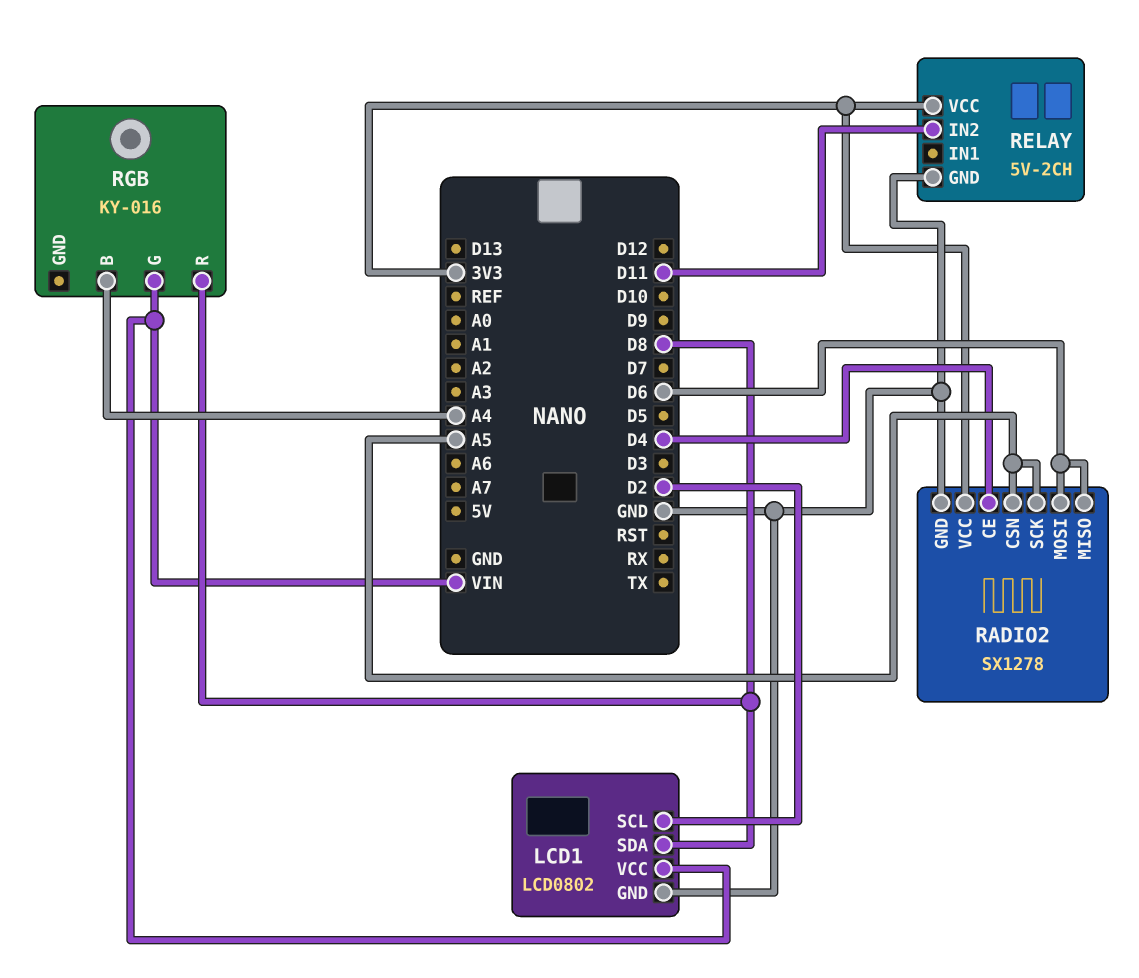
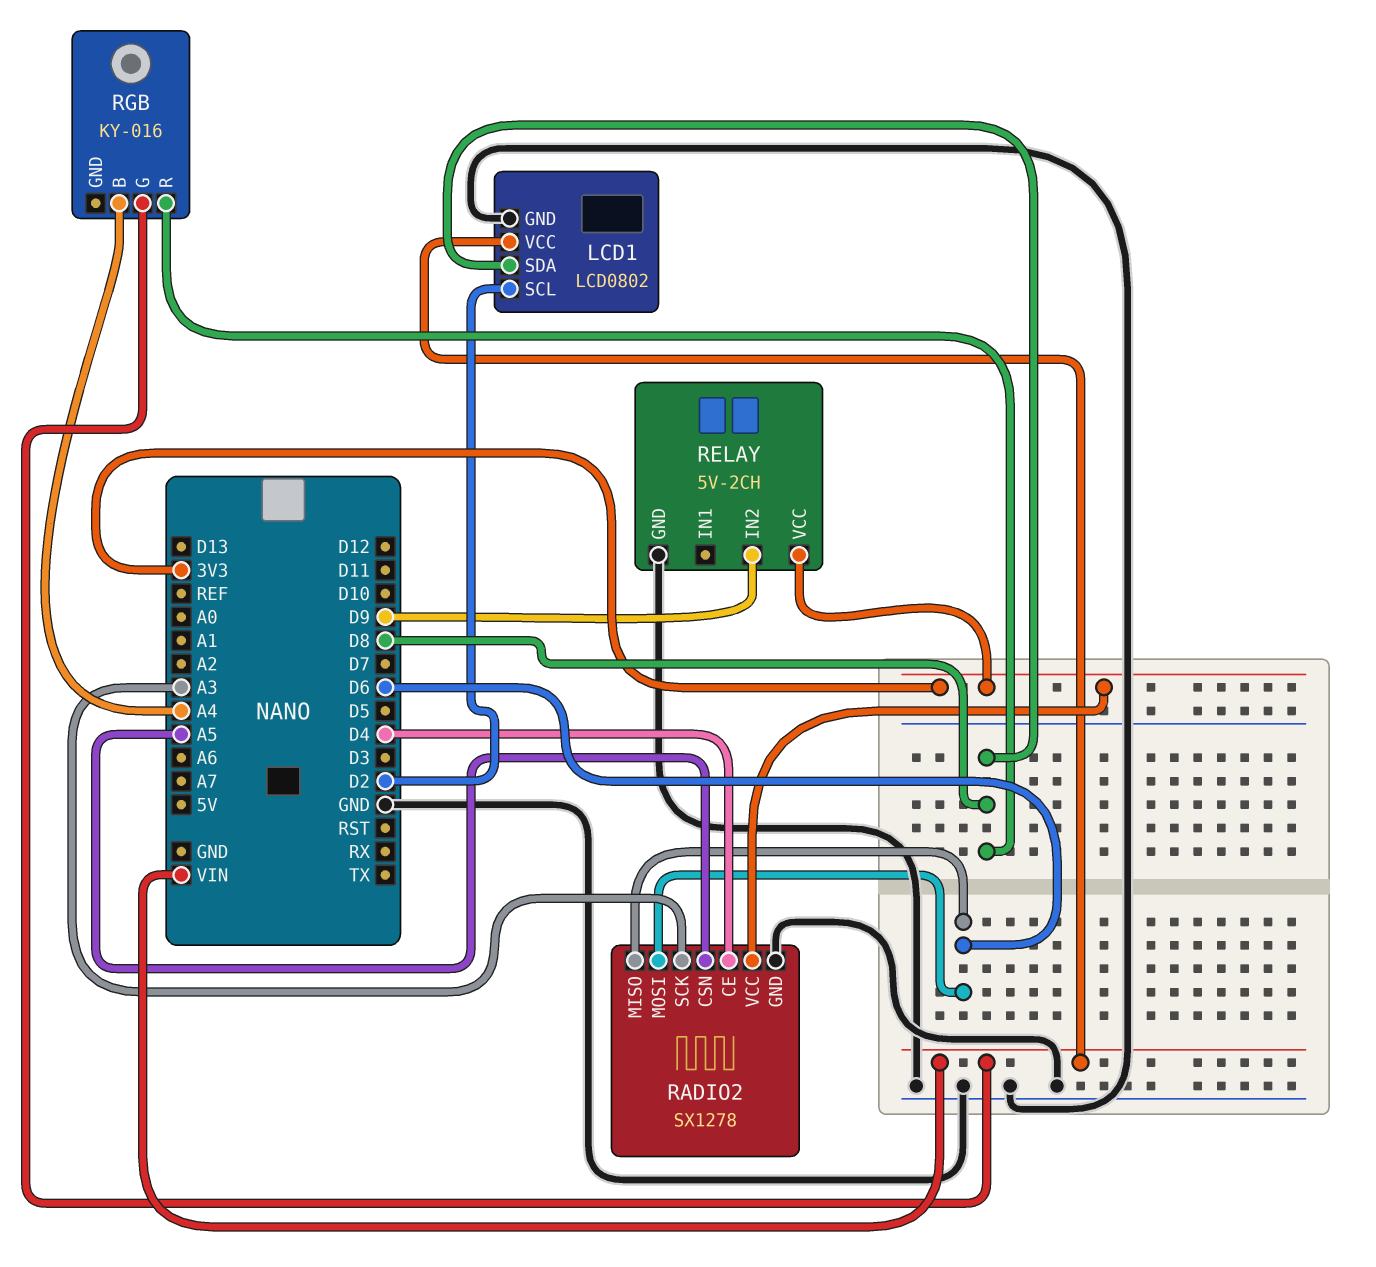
RADIO2 pin SCK: A5 -> A3
RELAY pin IN2: D11 -> D9

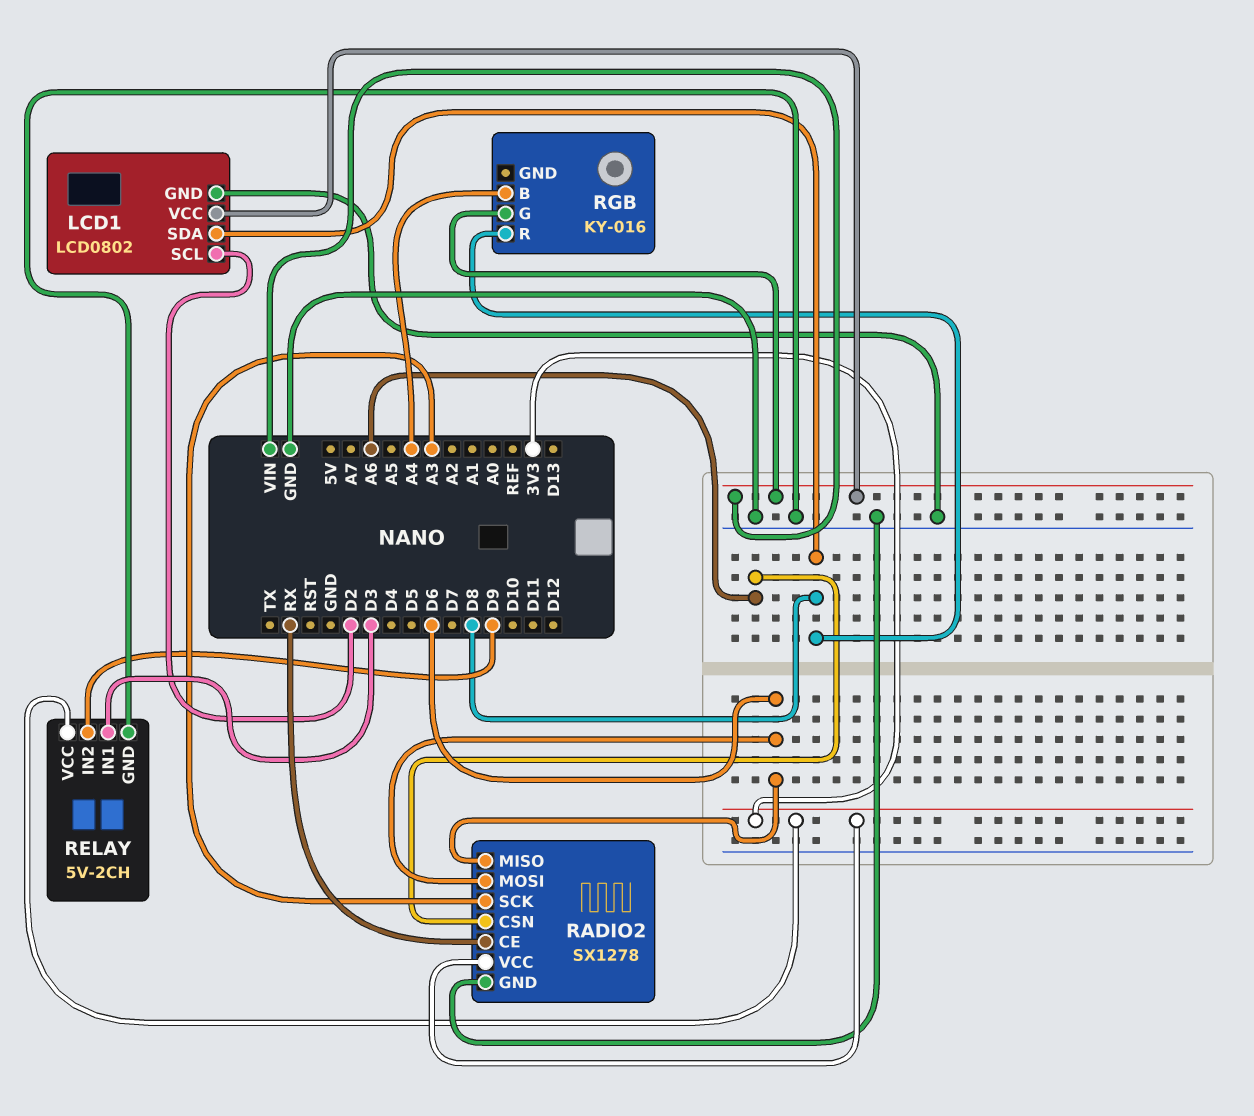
RADIO2 pin CE: D4 -> RX
RADIO2 pin CSN: A5 -> A6
RELAY pin IN1: none -> D3

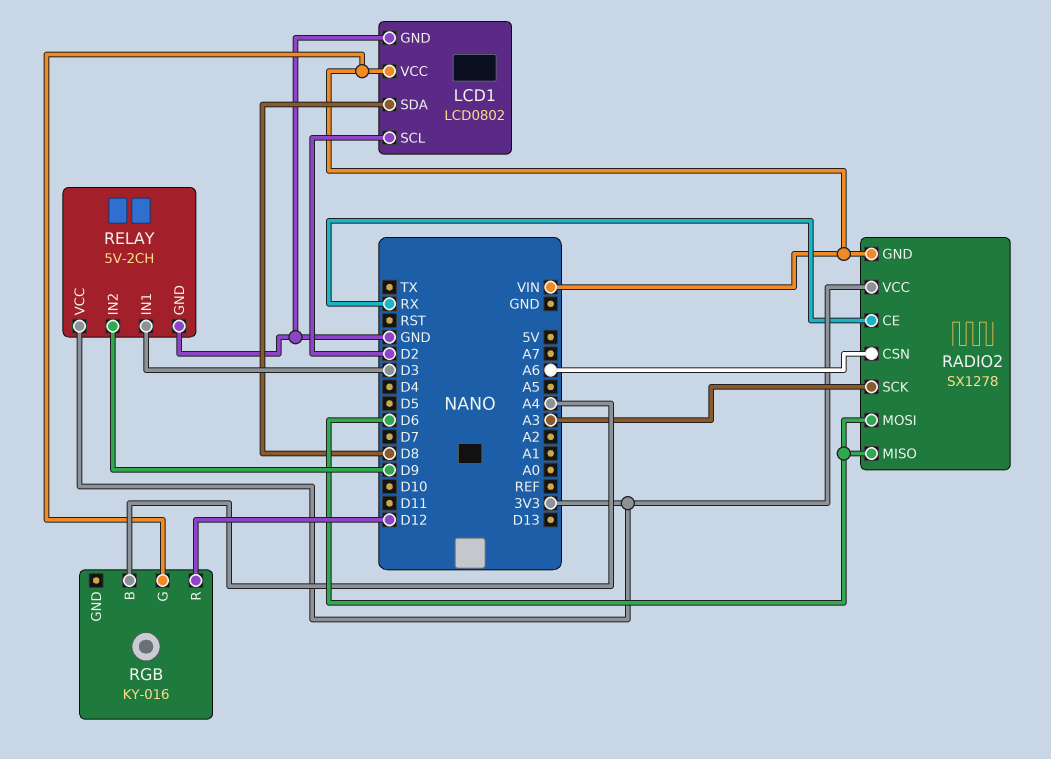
RADIO2 pin GND: GND -> VIN
RGB pin R: D8 -> D12

